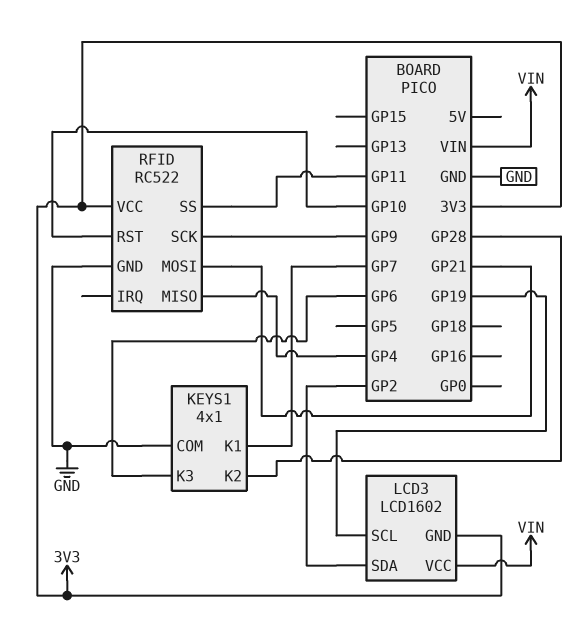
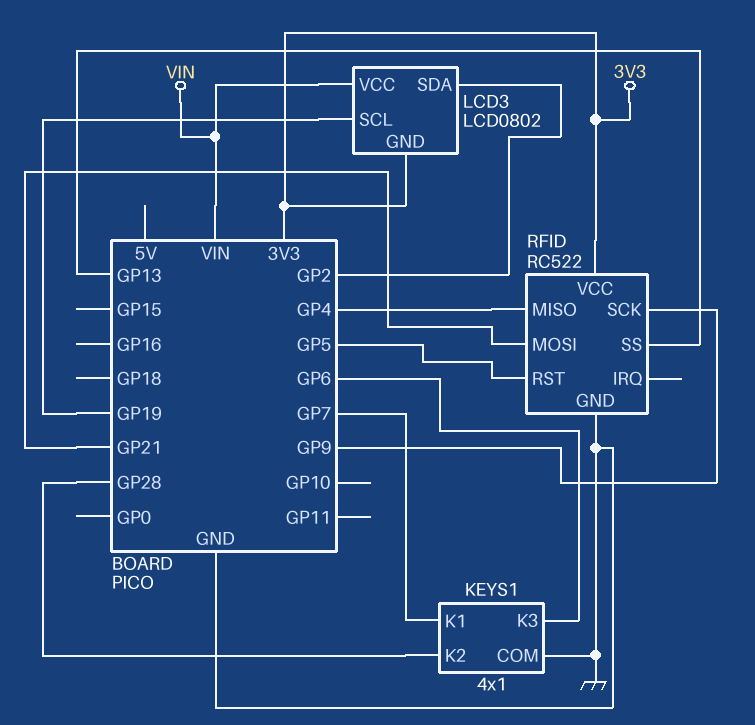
LCD3: LCD1602 -> LCD0802
RFID pin RST: GP10 -> GP5
RFID pin SS: GP11 -> GP13

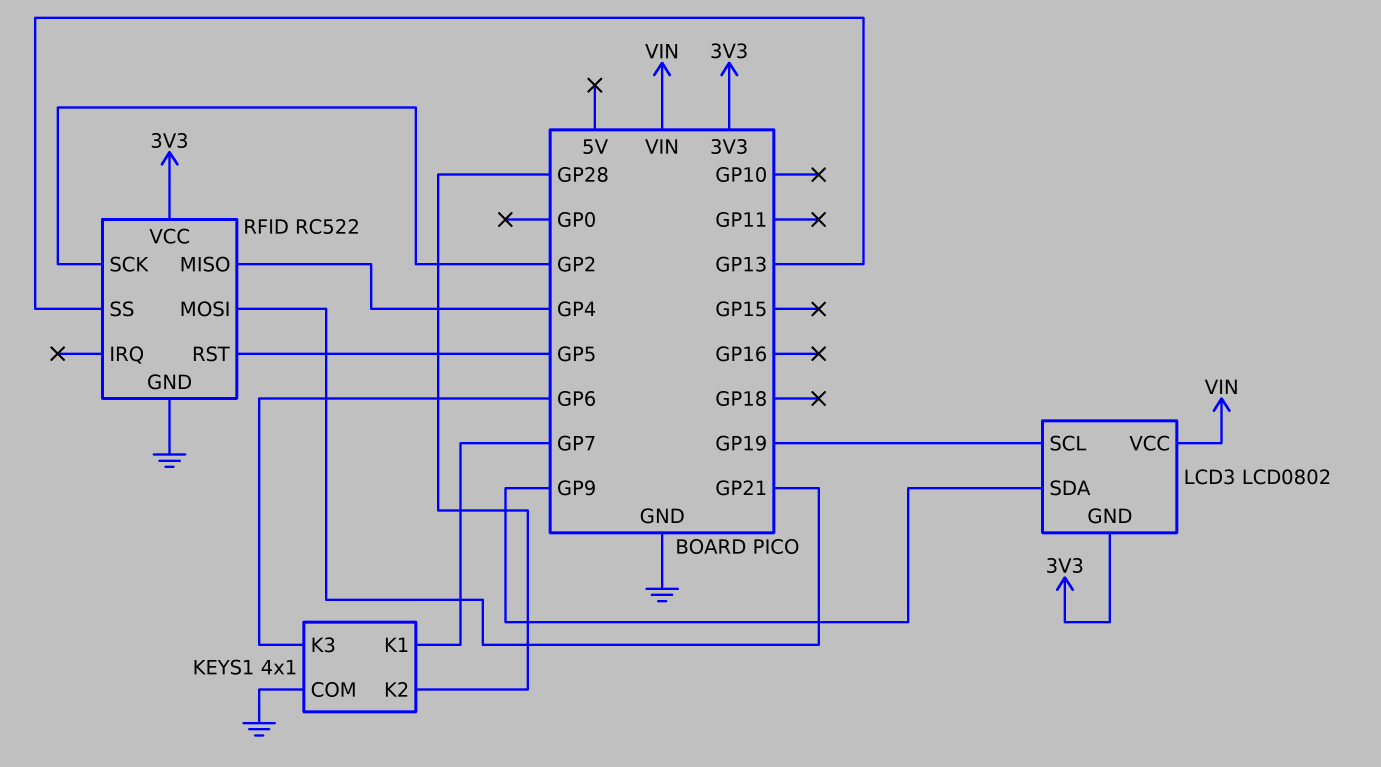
LCD3 pin SDA: GP2 -> GP9
RFID pin SCK: GP9 -> GP2

